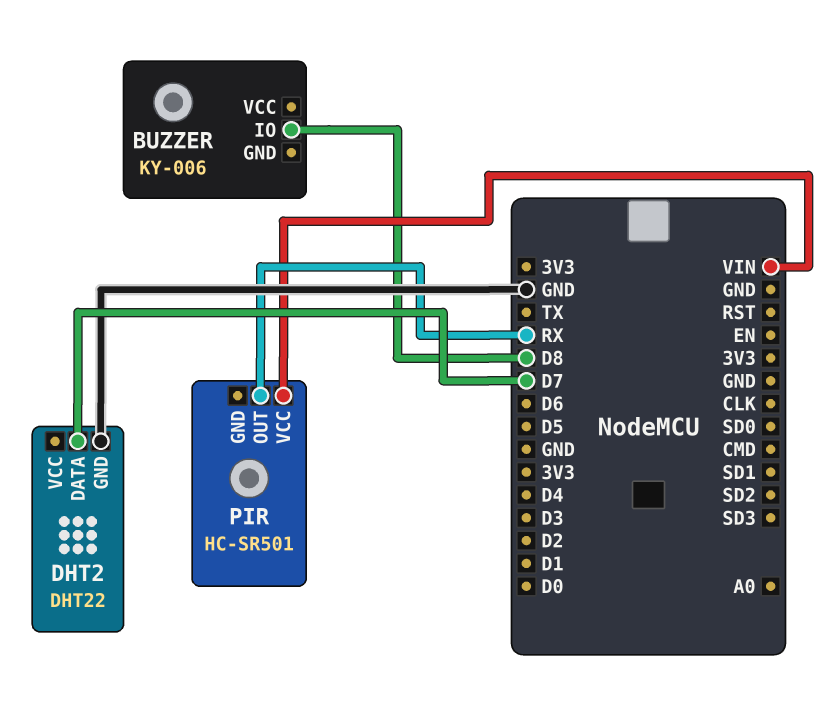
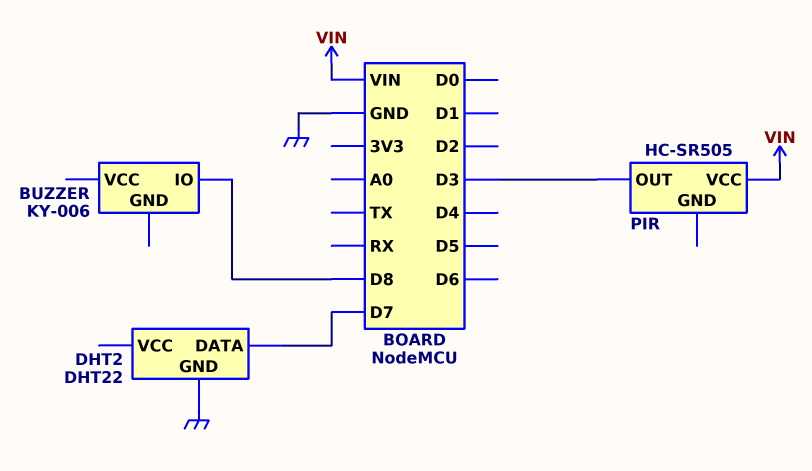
PIR: HC-SR501 -> HC-SR505
PIR pin OUT: RX -> D3

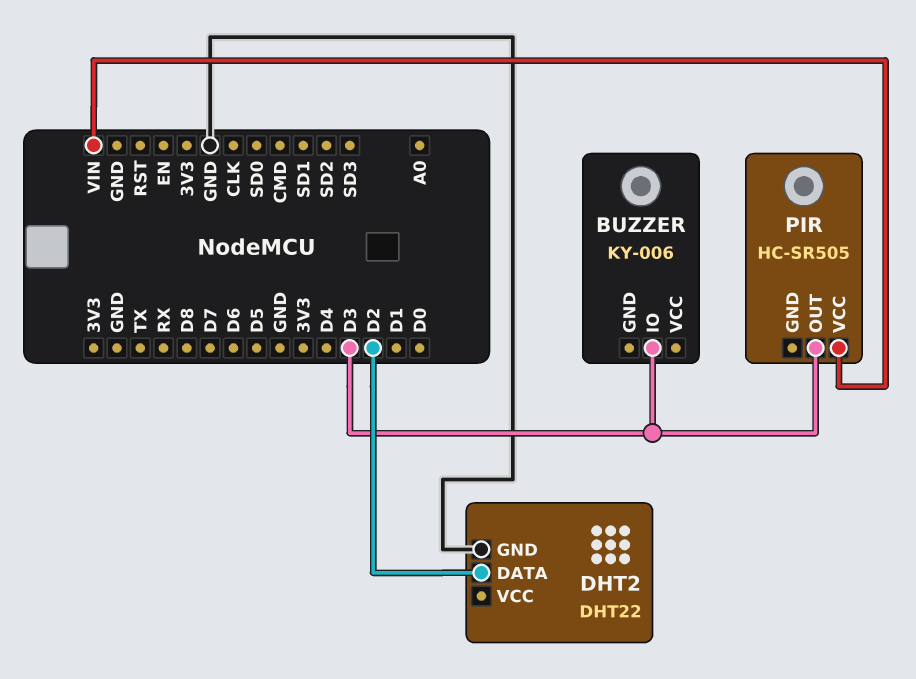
BUZZER pin IO: D8 -> D3
DHT2 pin DATA: D7 -> D2

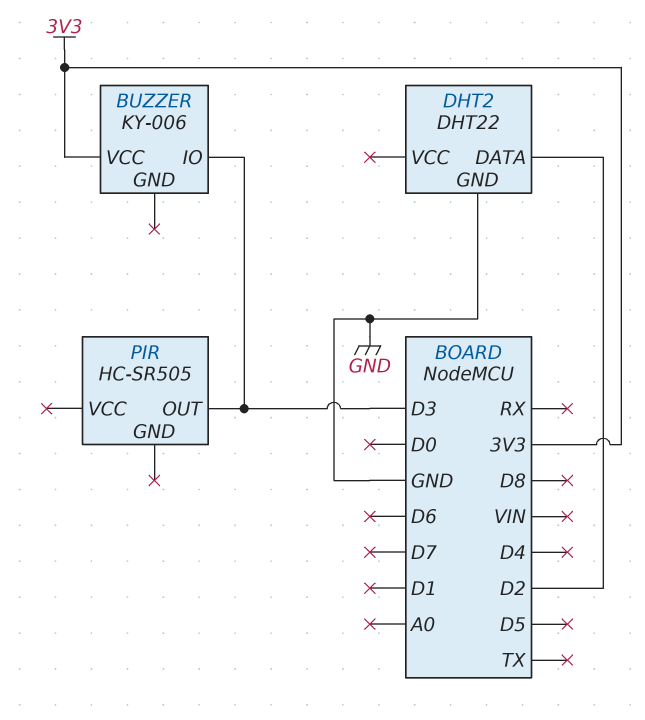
BUZZER pin VCC: none -> 3V3
PIR pin VCC: VIN -> none

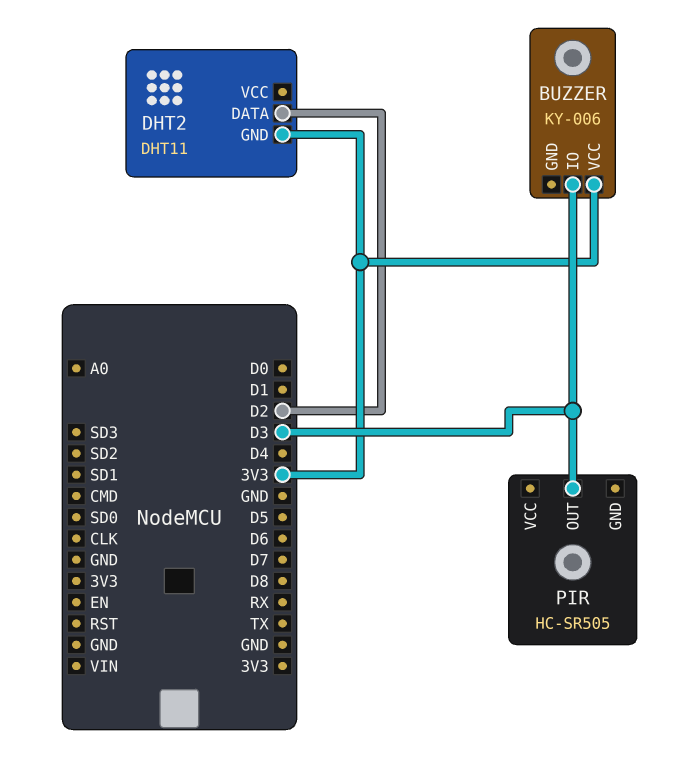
DHT2: DHT22 -> DHT11
DHT2 pin GND: GND -> 3V3

